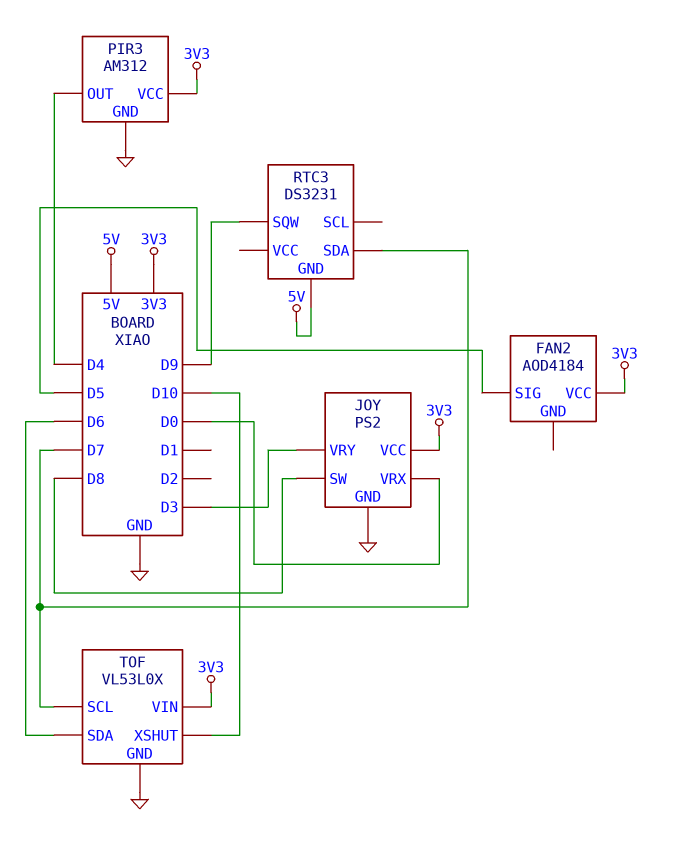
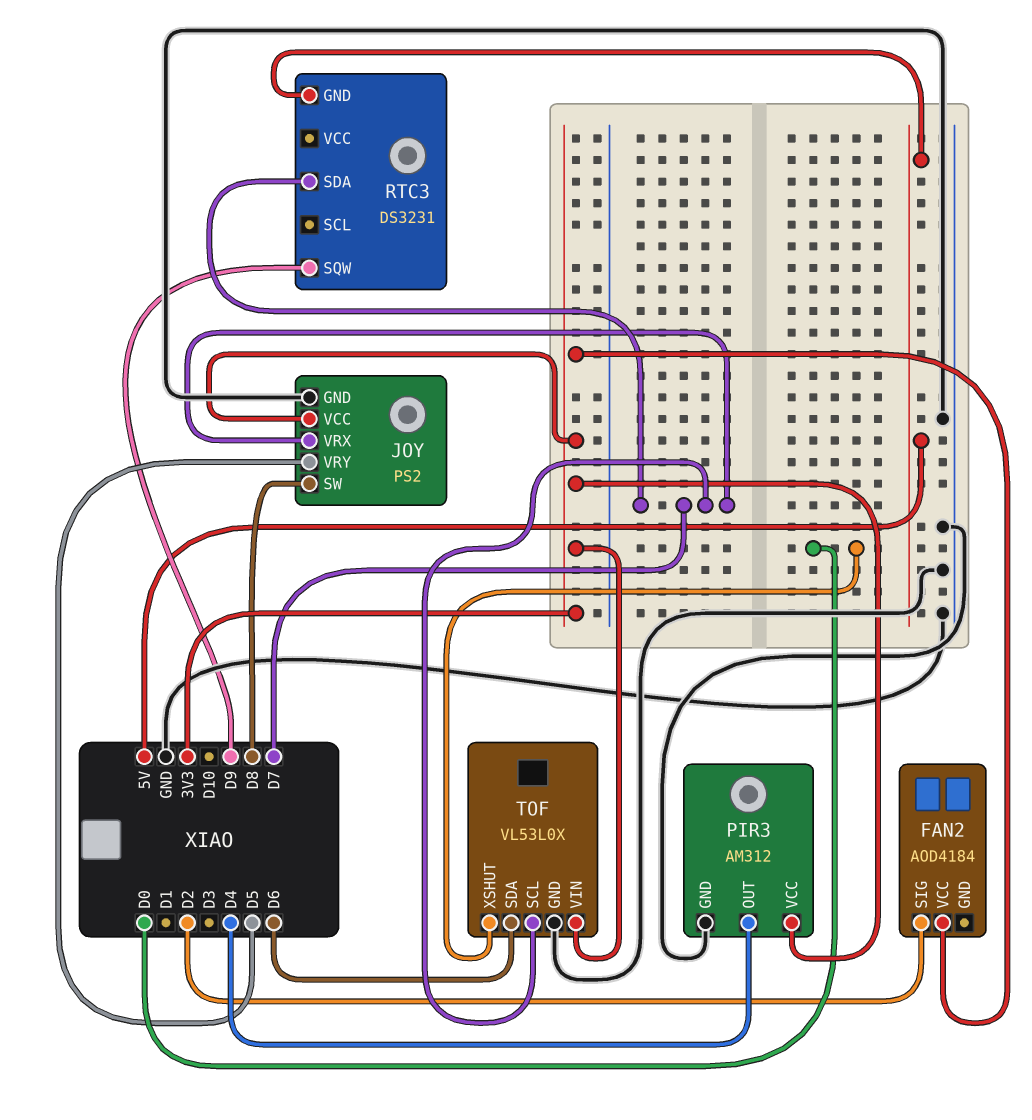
FAN2 pin SIG: D5 -> D2
JOY pin VRX: D0 -> D7
JOY pin VRY: D3 -> D5
TOF pin XSHUT: D10 -> D0

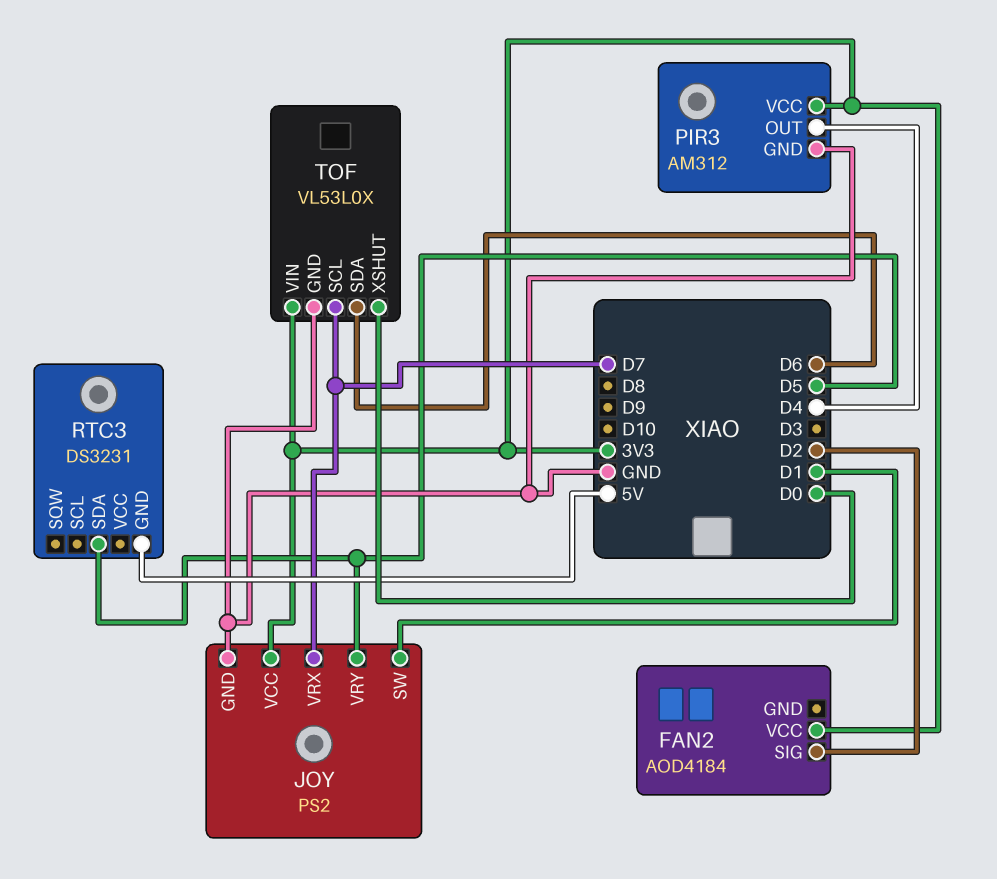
JOY pin SW: D8 -> D1
RTC3 pin SDA: D7 -> D5
RTC3 pin SQW: D9 -> none

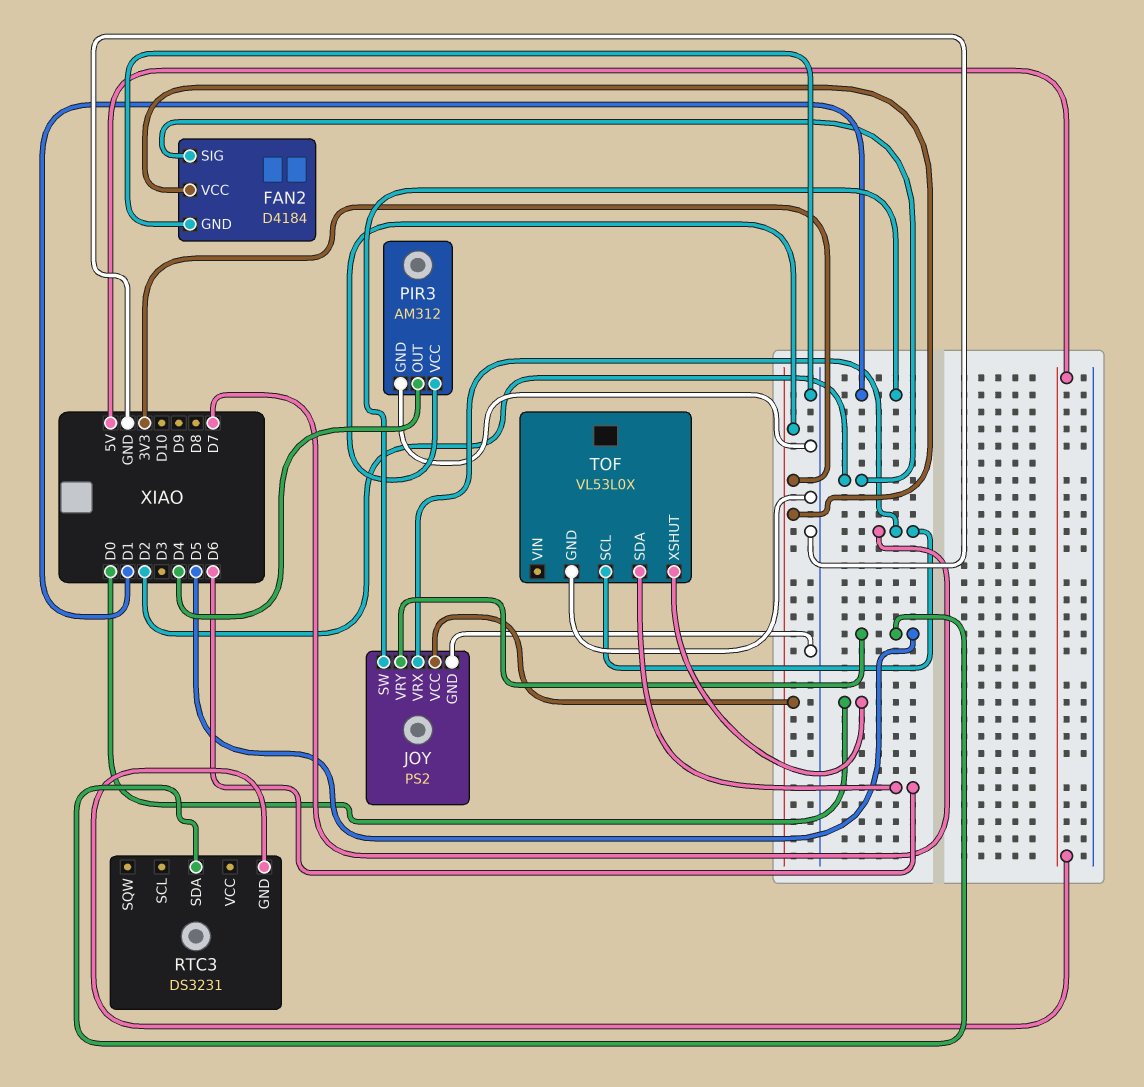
FAN2: AOD4184 -> D4184
FAN2 pin GND: none -> GND
TOF pin VIN: 3V3 -> none

